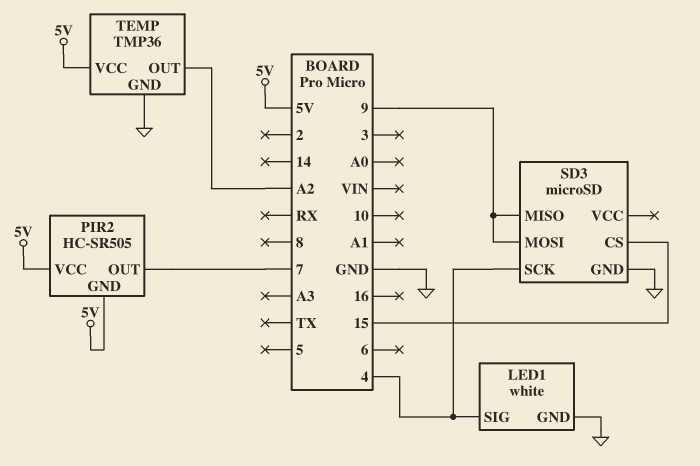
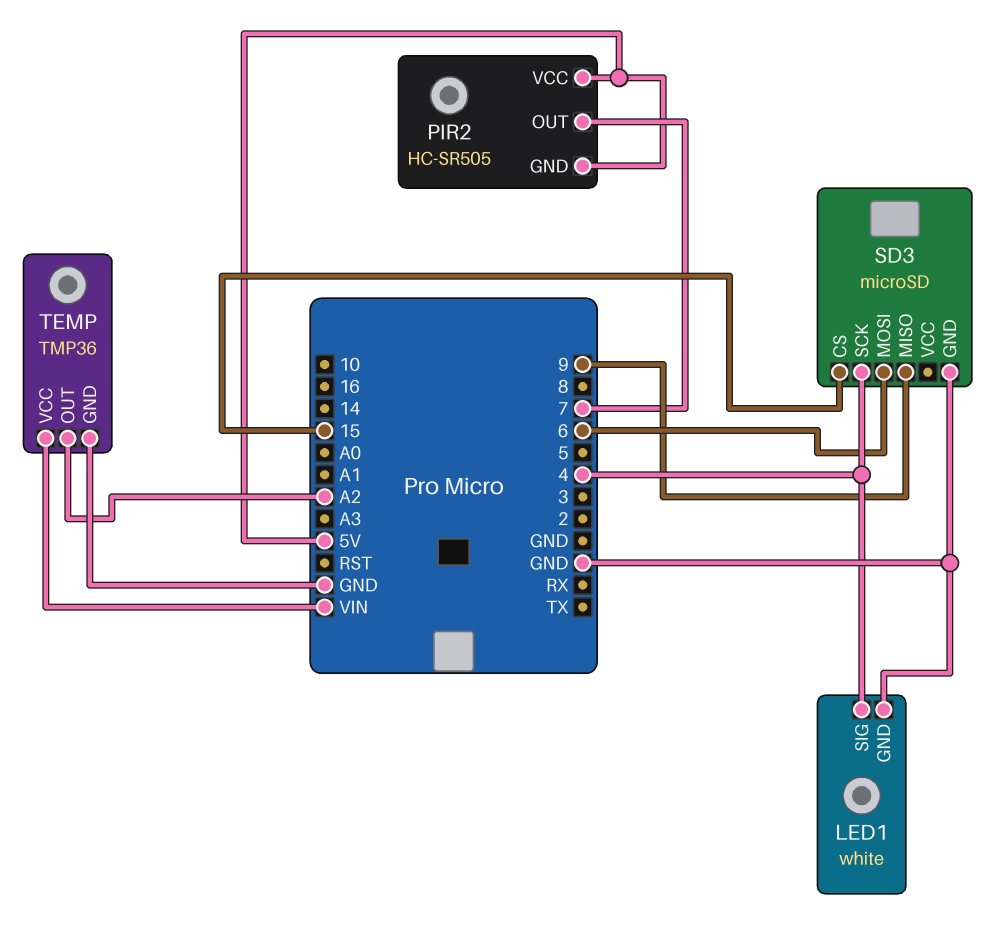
SD3 pin MOSI: 9 -> 6
TEMP pin VCC: 5V -> VIN

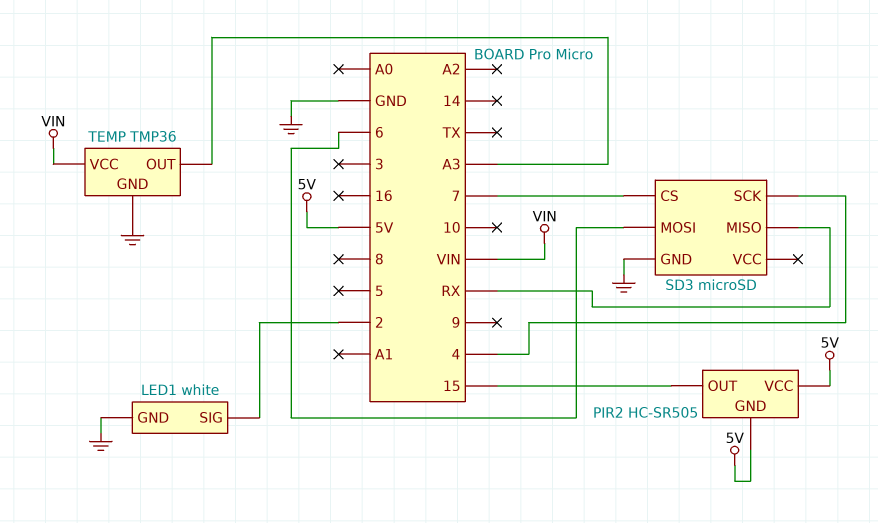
LED1 pin SIG: 4 -> 2
PIR2 pin OUT: 7 -> 15
SD3 pin CS: 15 -> 7
SD3 pin MISO: 9 -> RX
TEMP pin OUT: A2 -> A3

